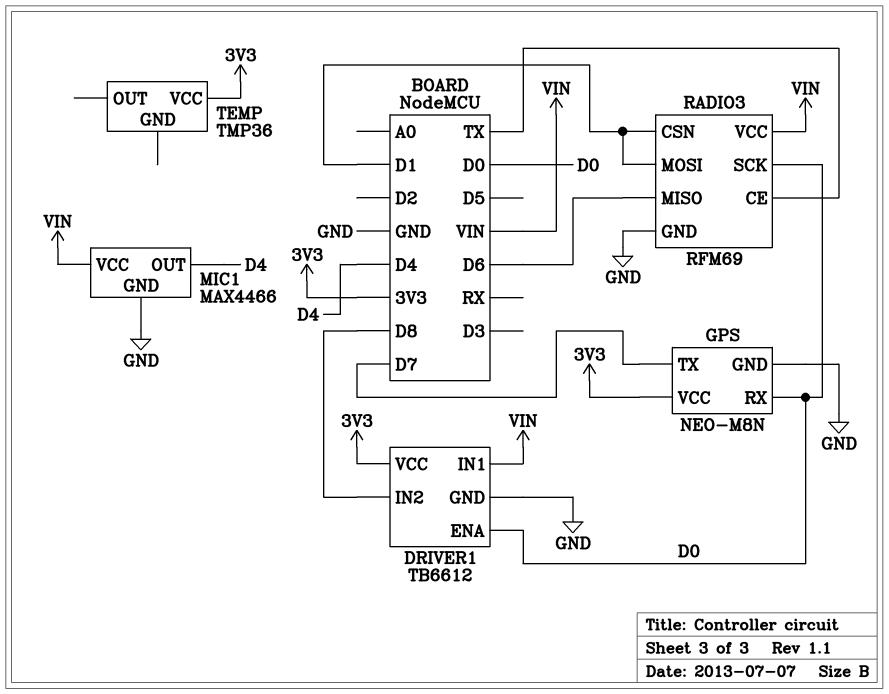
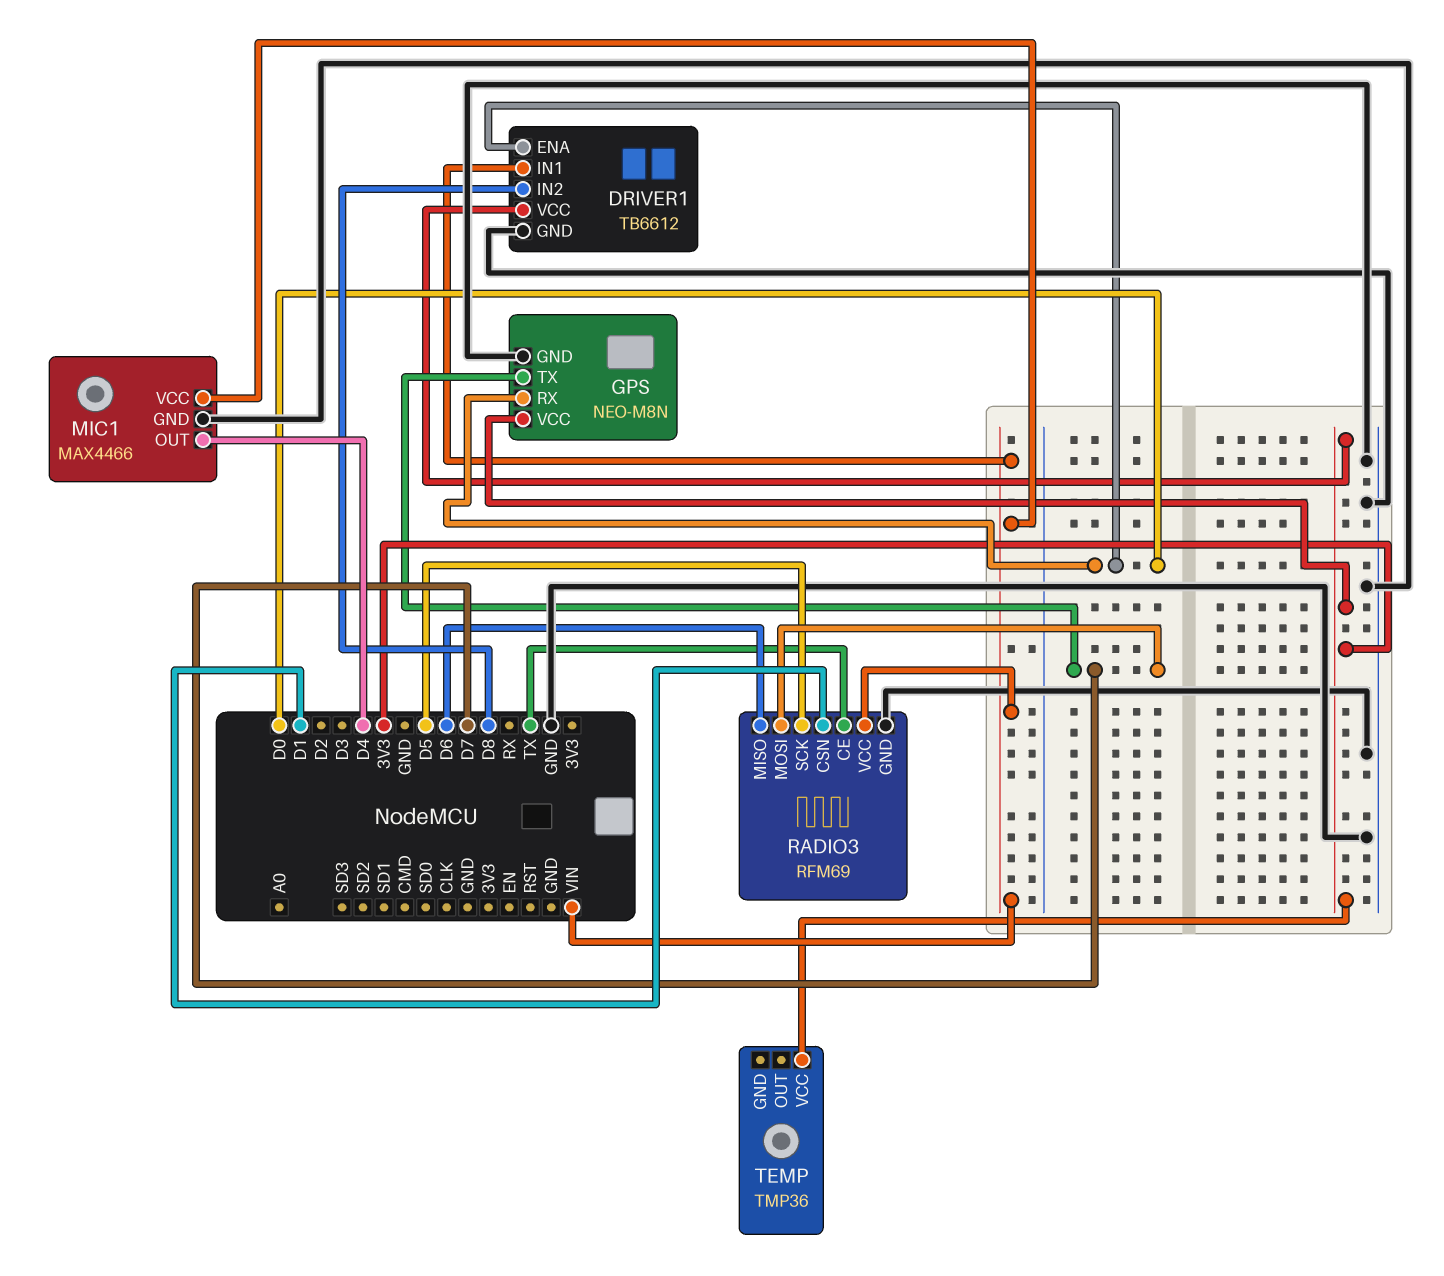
RADIO3 pin MOSI: D1 -> D7
RADIO3 pin SCK: D0 -> D5

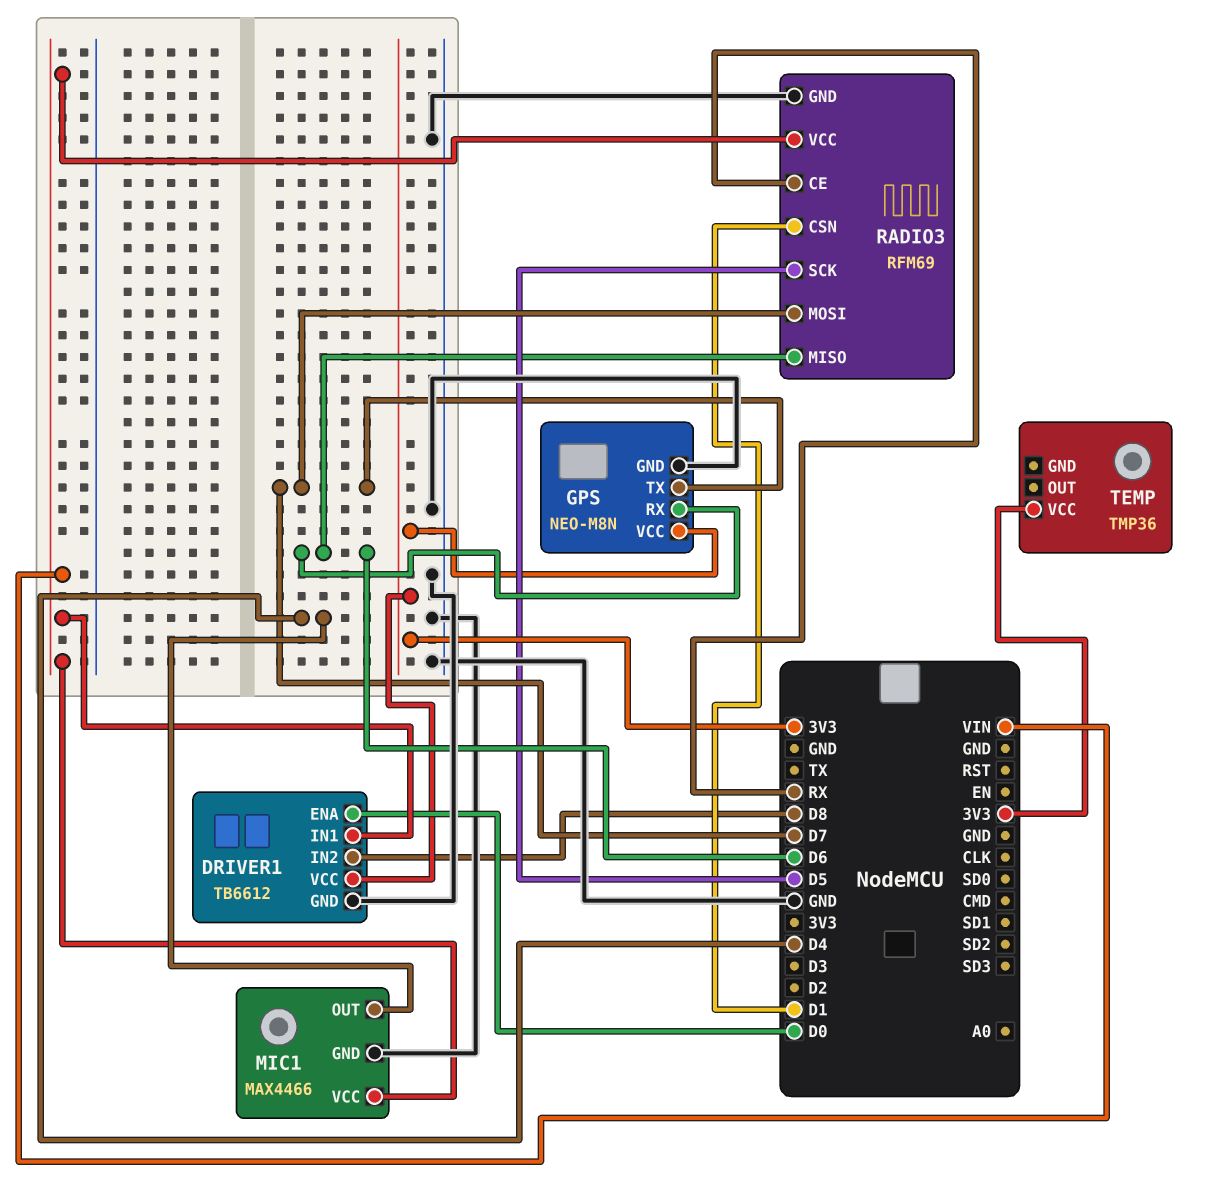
GPS pin RX: D0 -> D6
RADIO3 pin CE: TX -> RX

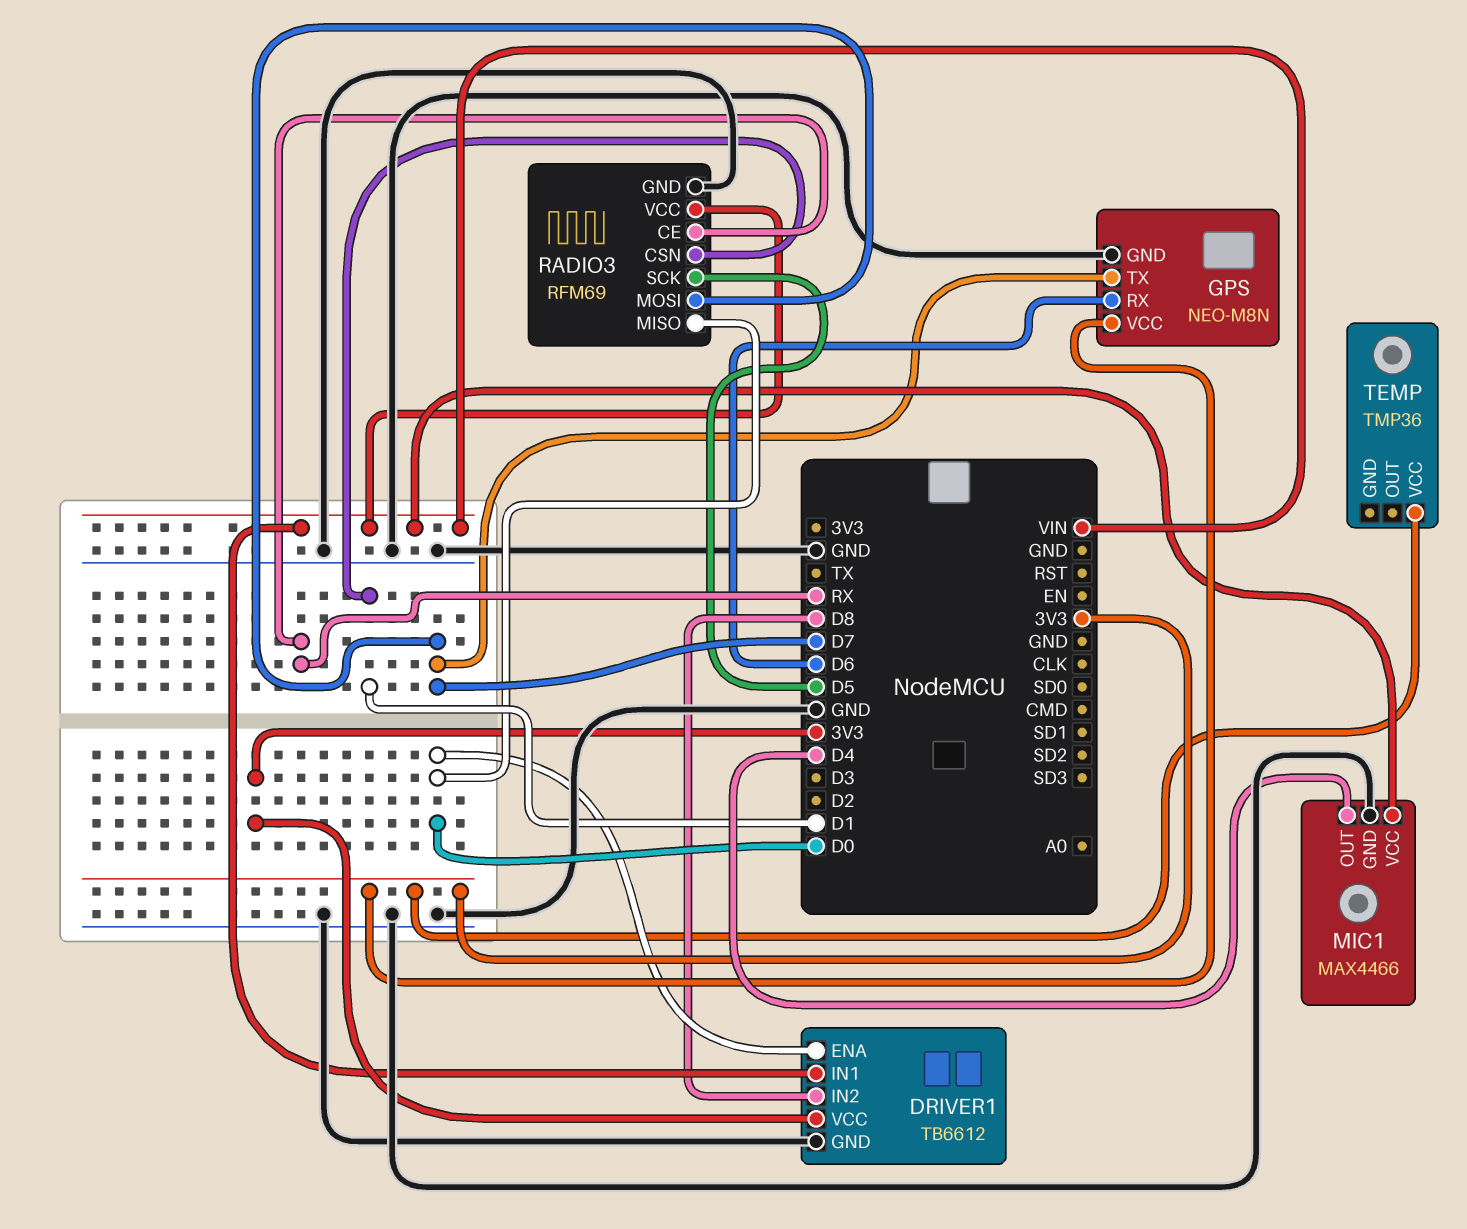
RADIO3 pin MISO: D6 -> D0

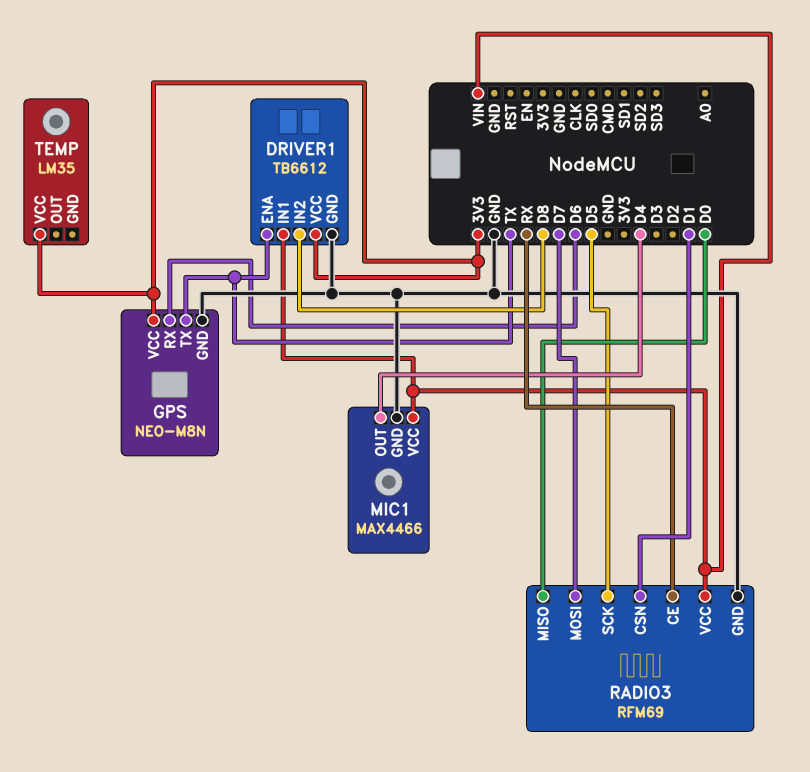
DRIVER1 pin ENA: D0 -> TX
GPS pin TX: D7 -> TX
TEMP: TMP36 -> LM35

